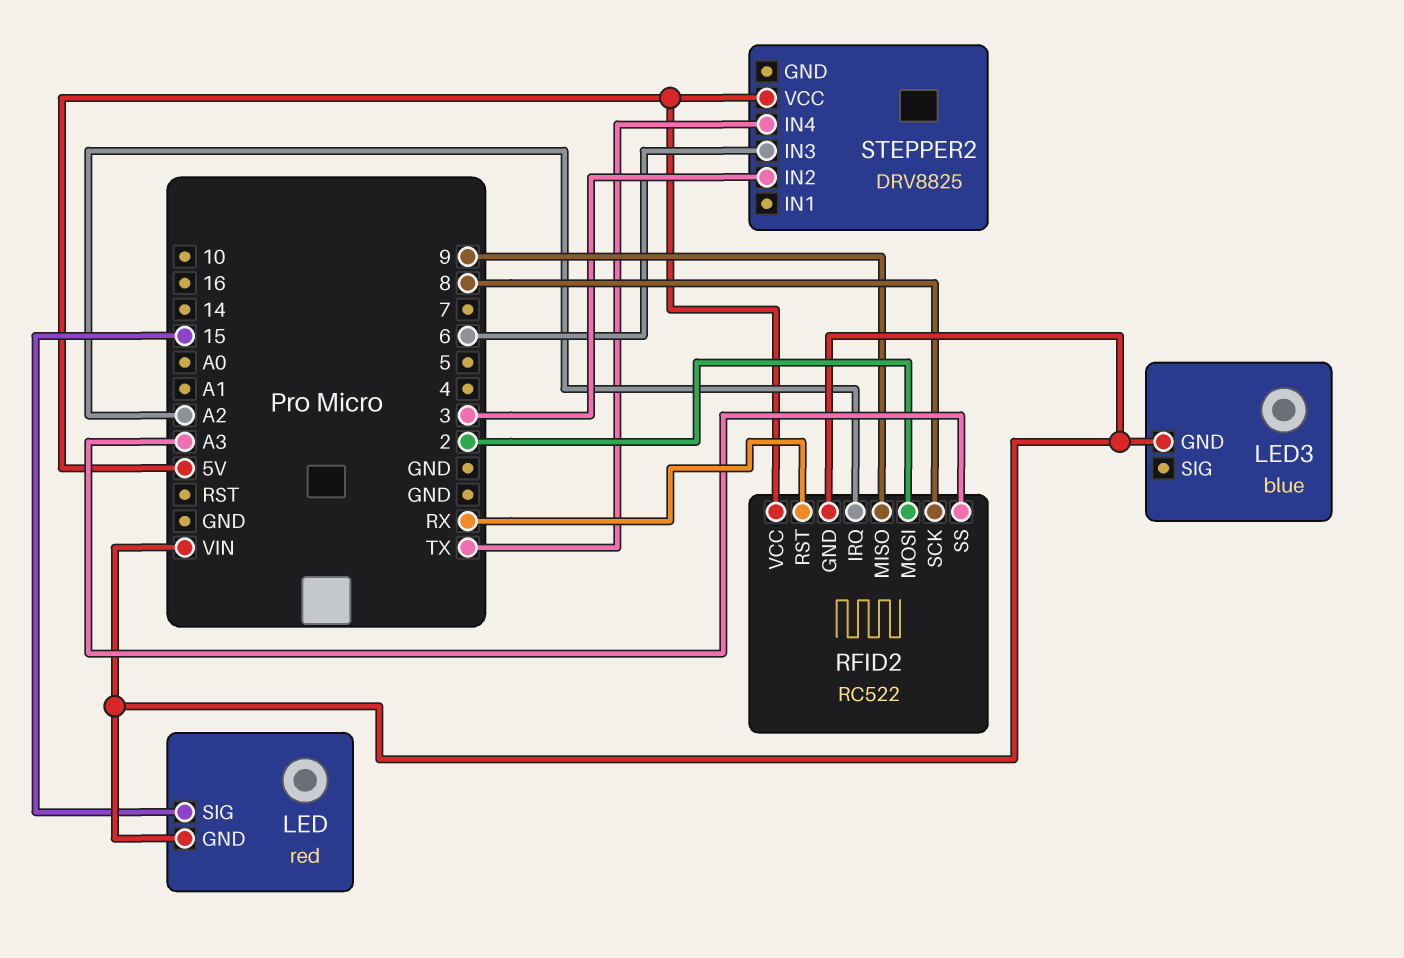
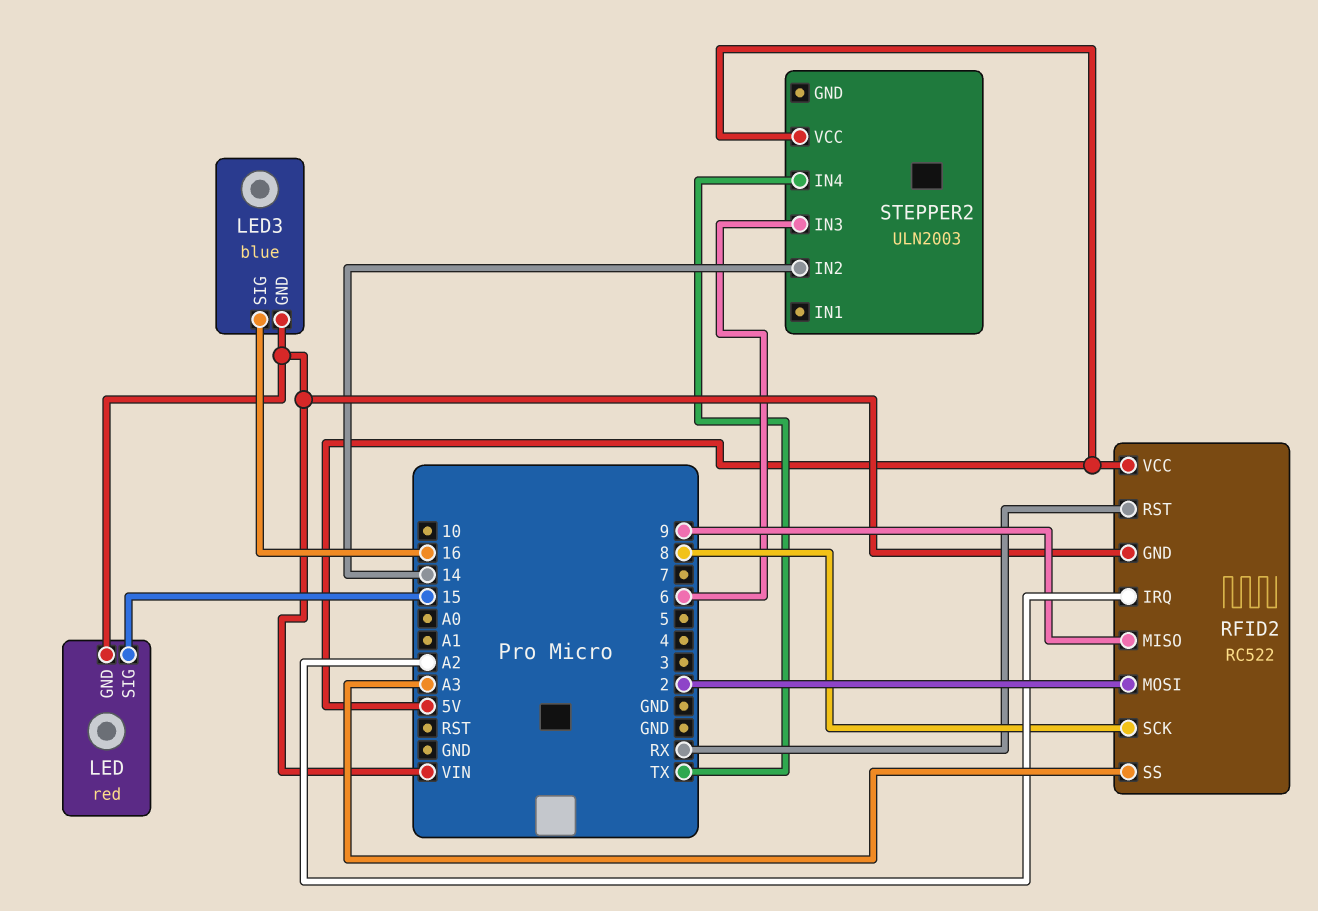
LED3 pin SIG: none -> 16
STEPPER2: DRV8825 -> ULN2003
STEPPER2 pin IN2: 3 -> 14

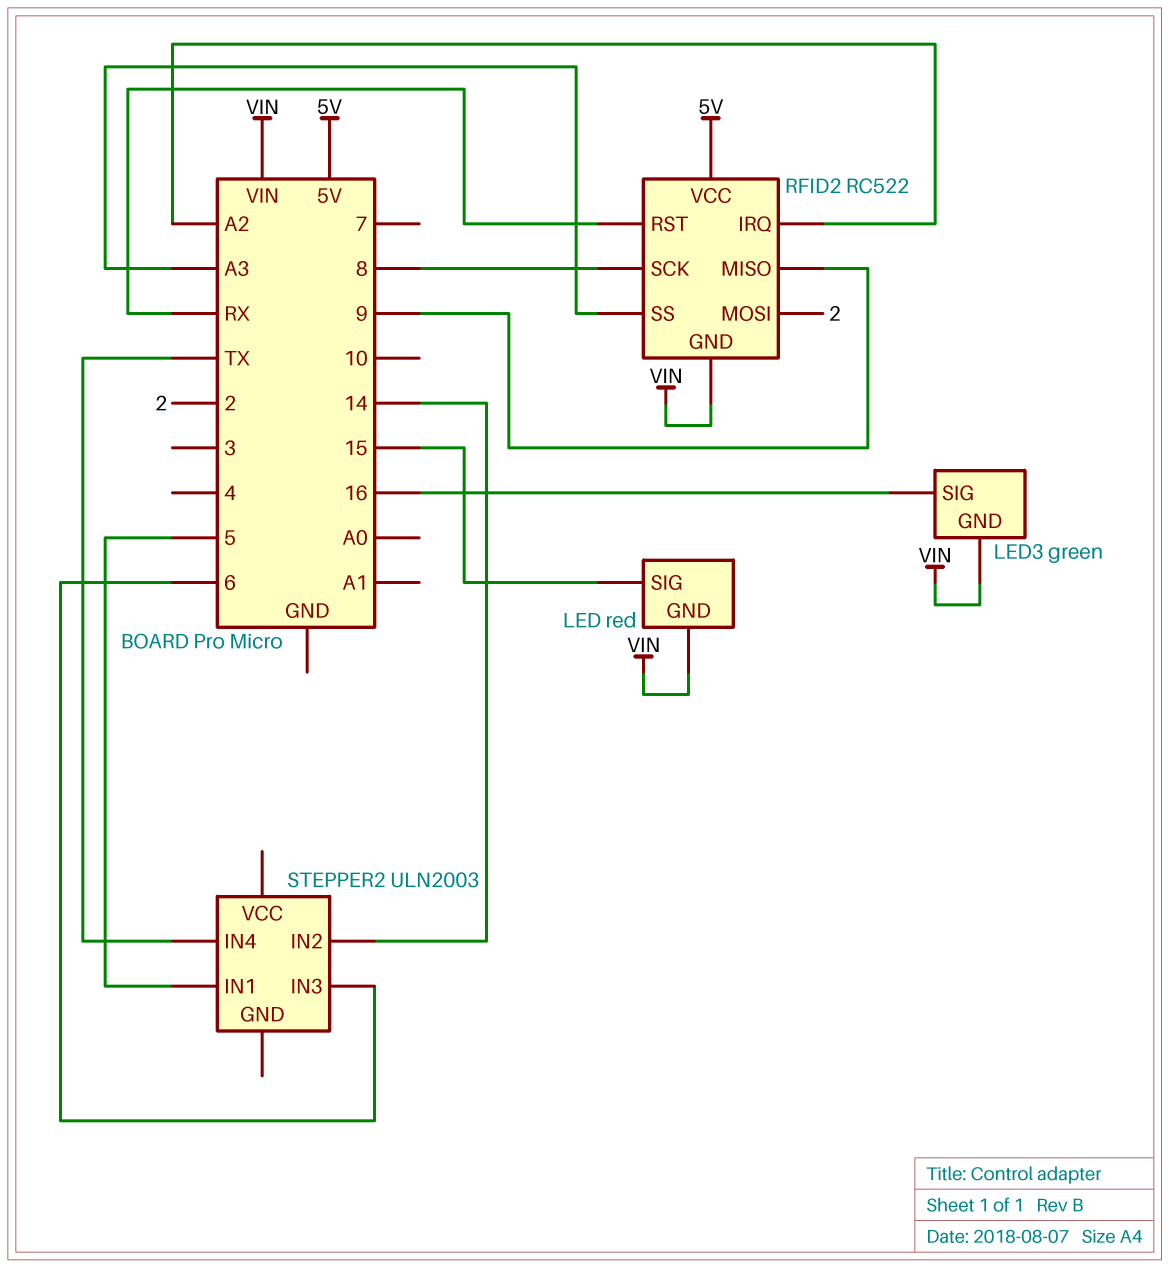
LED3: blue -> green
STEPPER2 pin IN1: none -> 5
STEPPER2 pin VCC: 5V -> none

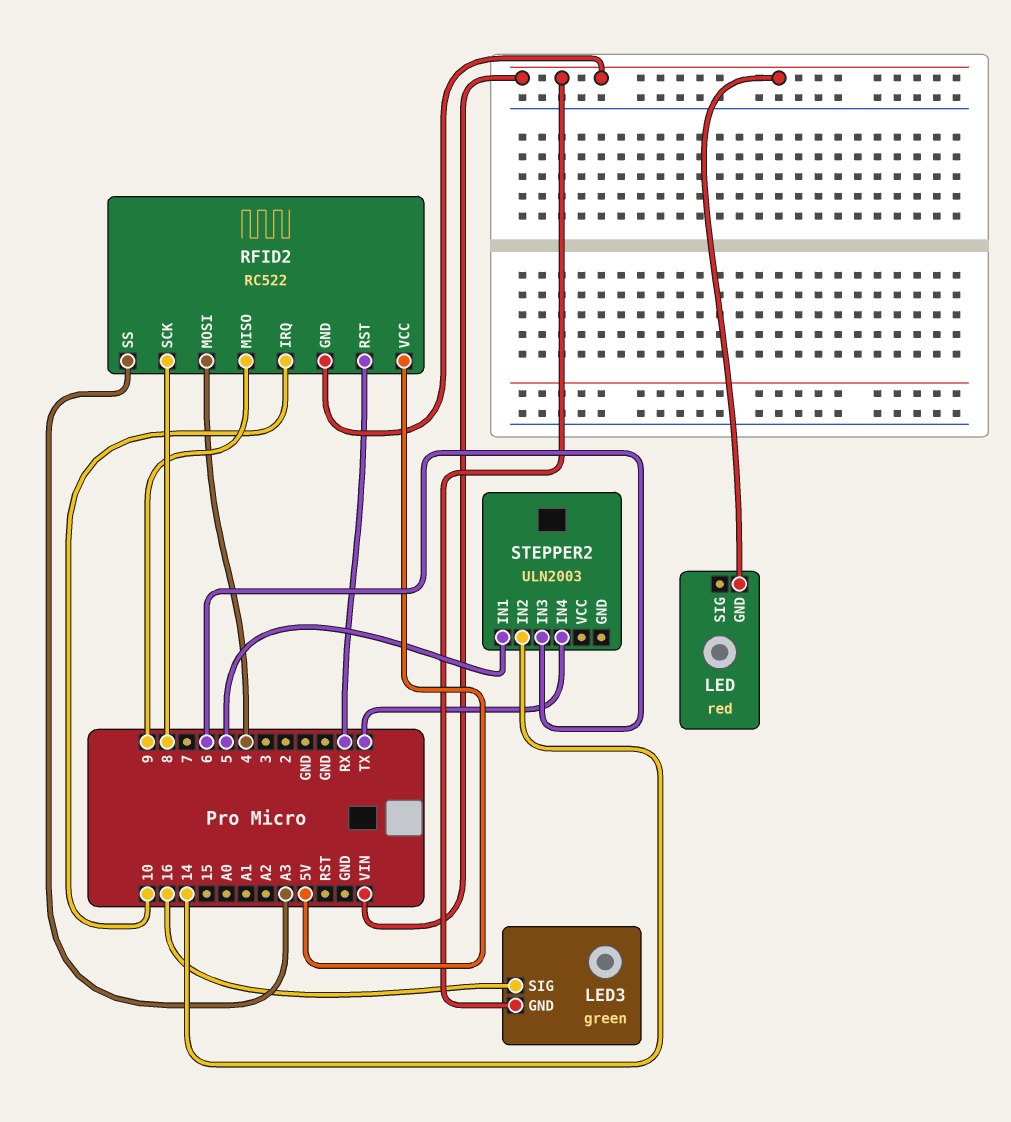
LED pin SIG: 15 -> none
RFID2 pin IRQ: A2 -> 10
RFID2 pin MOSI: 2 -> 4

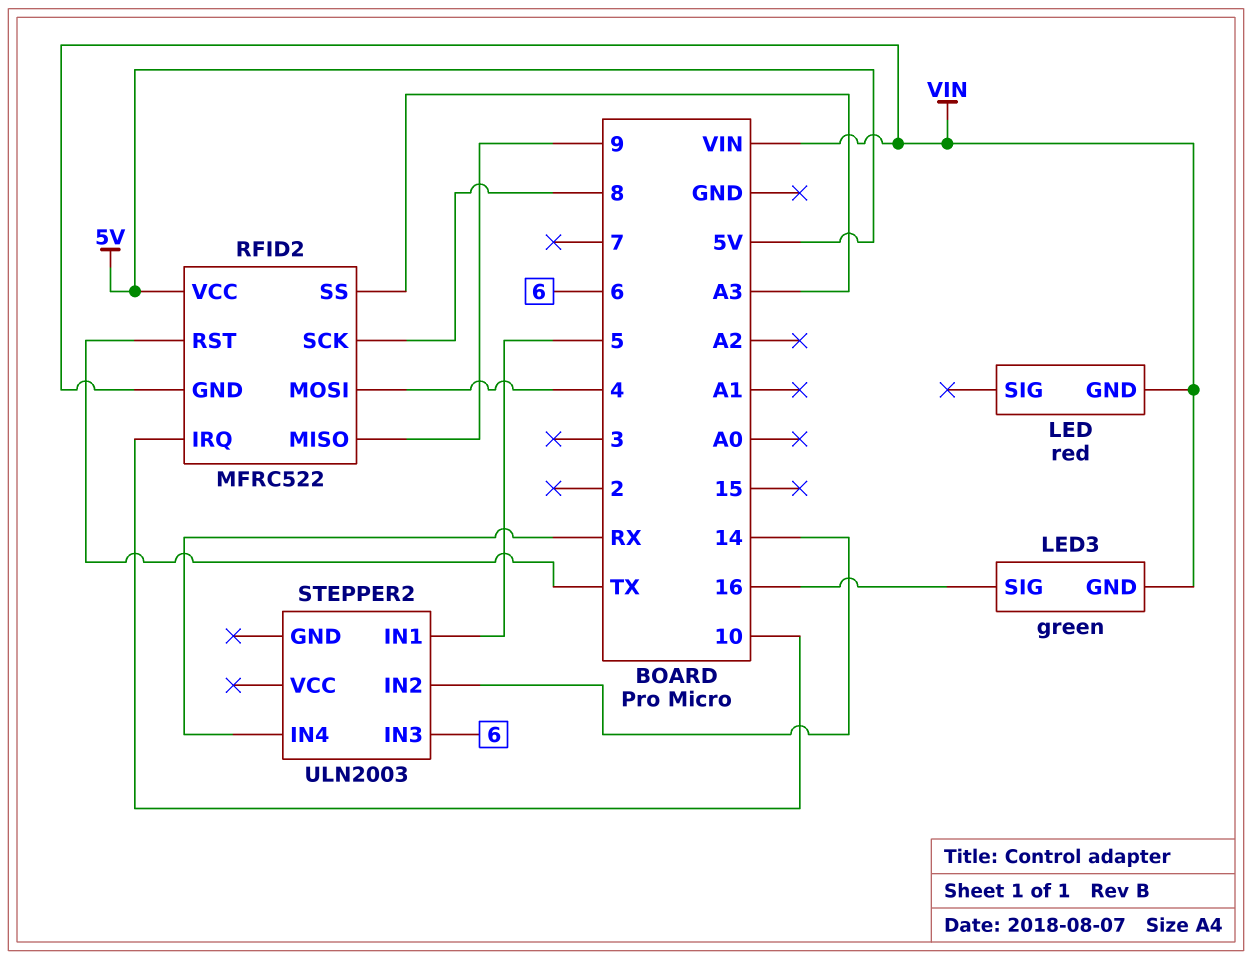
RFID2: RC522 -> MFRC522
RFID2 pin RST: RX -> TX
STEPPER2 pin IN4: TX -> RX

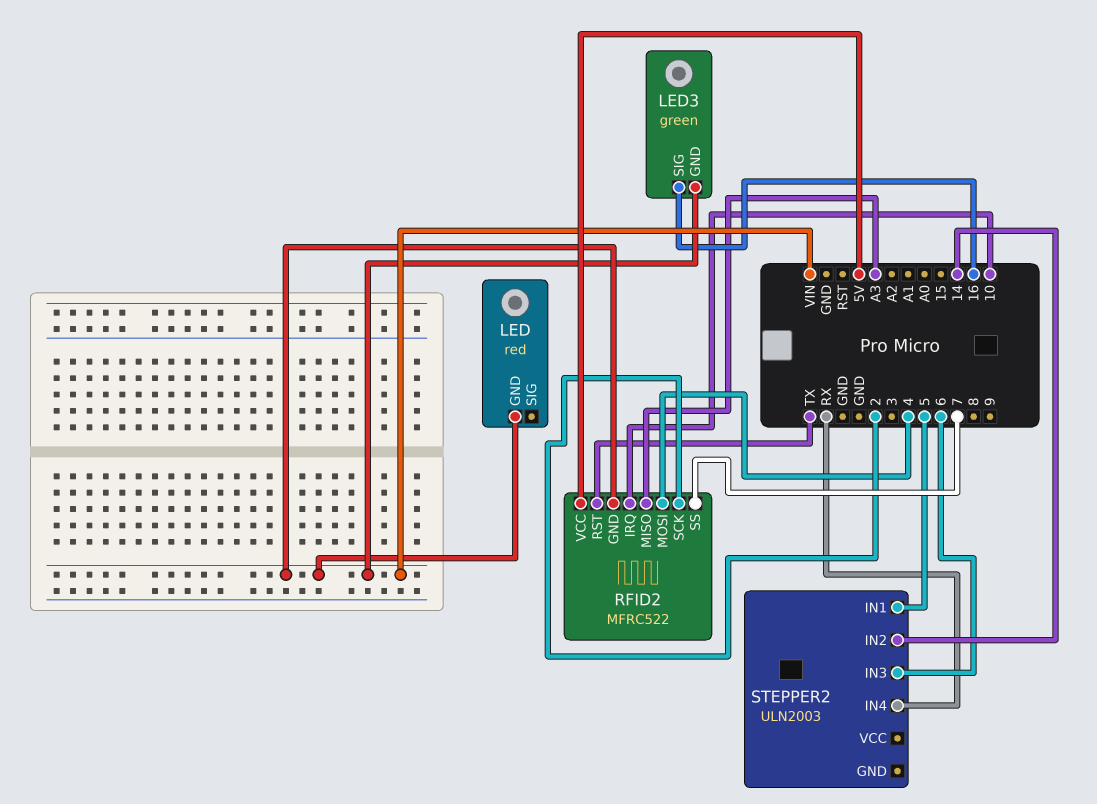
RFID2 pin MISO: 9 -> A3
RFID2 pin SCK: 8 -> 2
RFID2 pin SS: A3 -> 7

